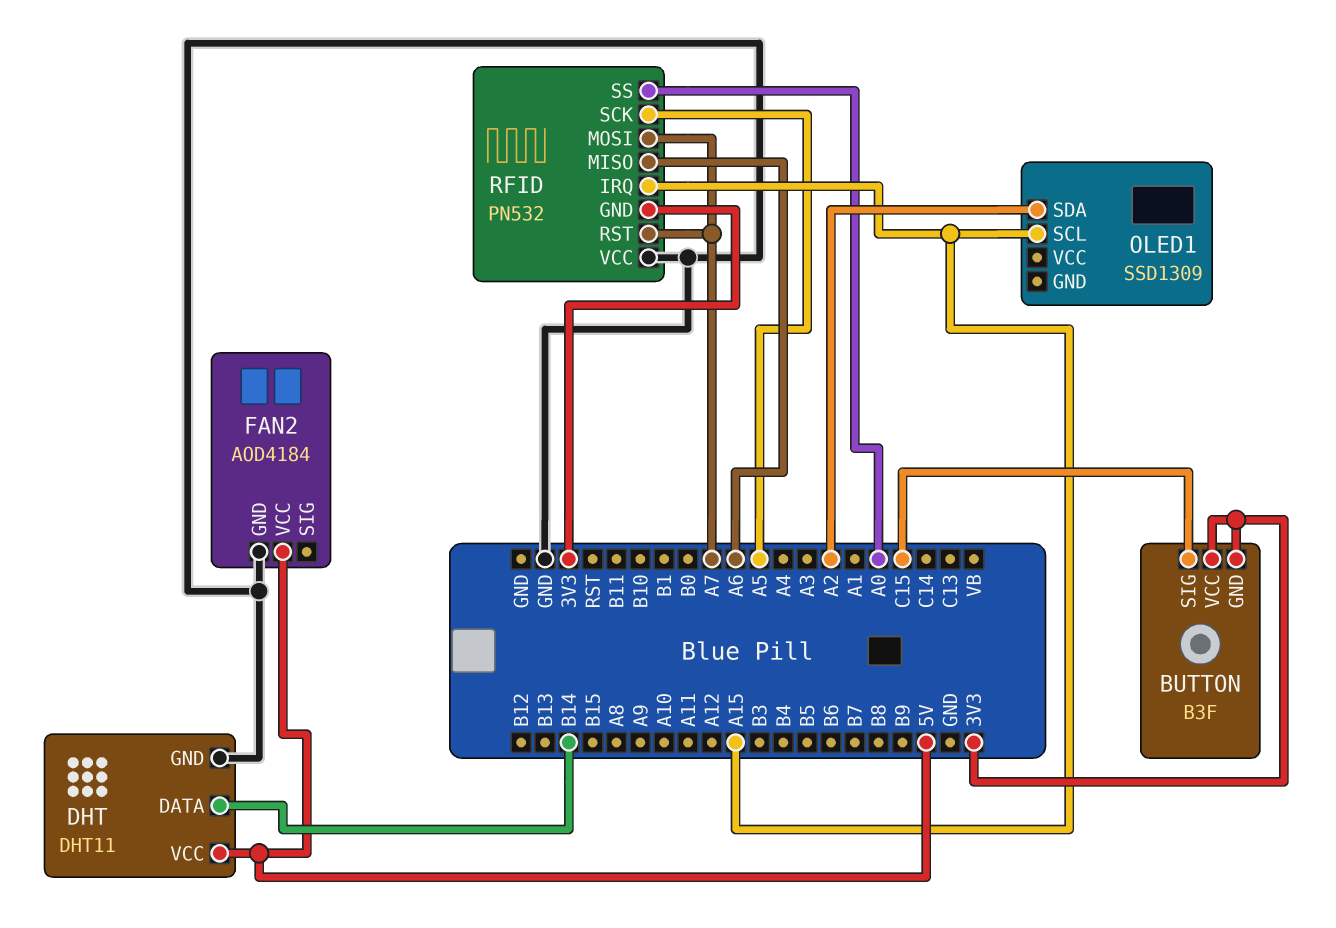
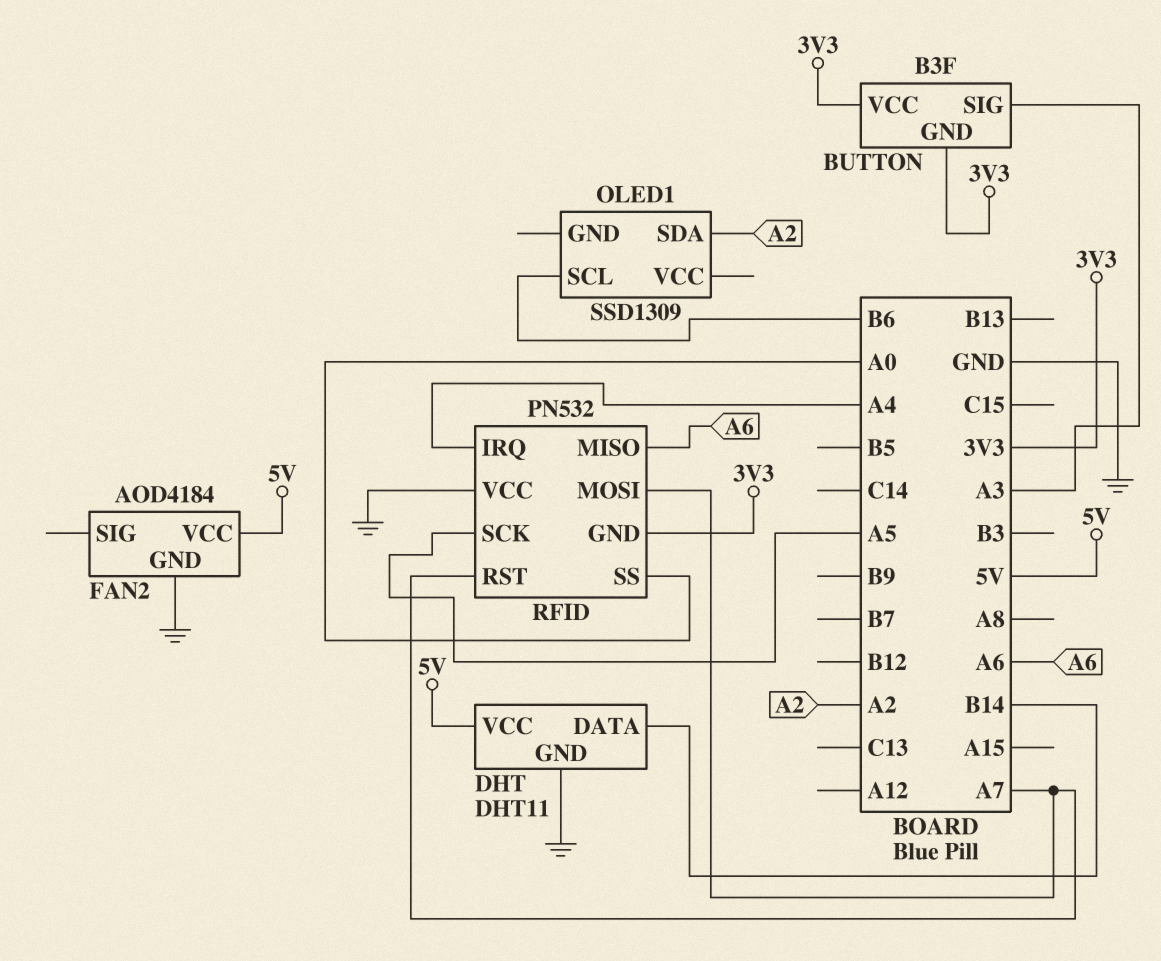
BUTTON pin SIG: C15 -> A3
OLED1 pin SCL: A15 -> B6
RFID pin IRQ: A15 -> A4

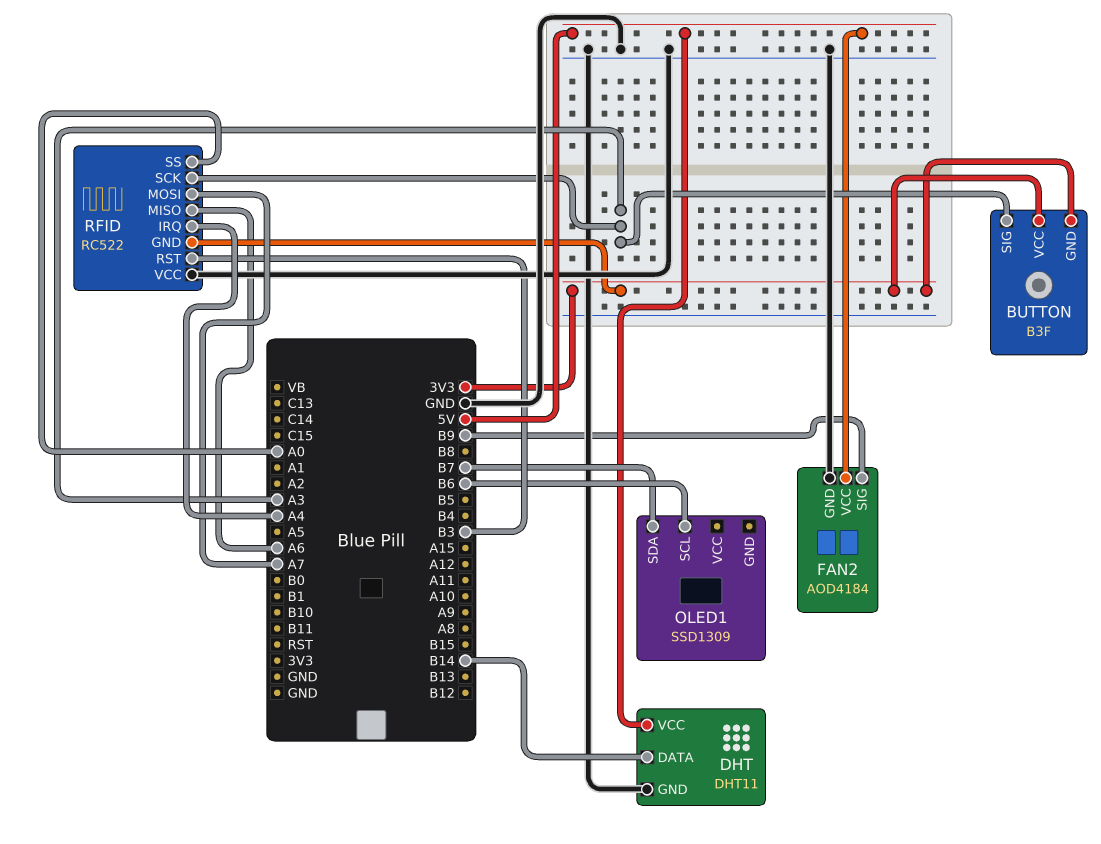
FAN2 pin SIG: none -> B9
OLED1 pin SDA: A2 -> B7
RFID: PN532 -> RC522
RFID pin RST: A7 -> B3
RFID pin SCK: A5 -> A3

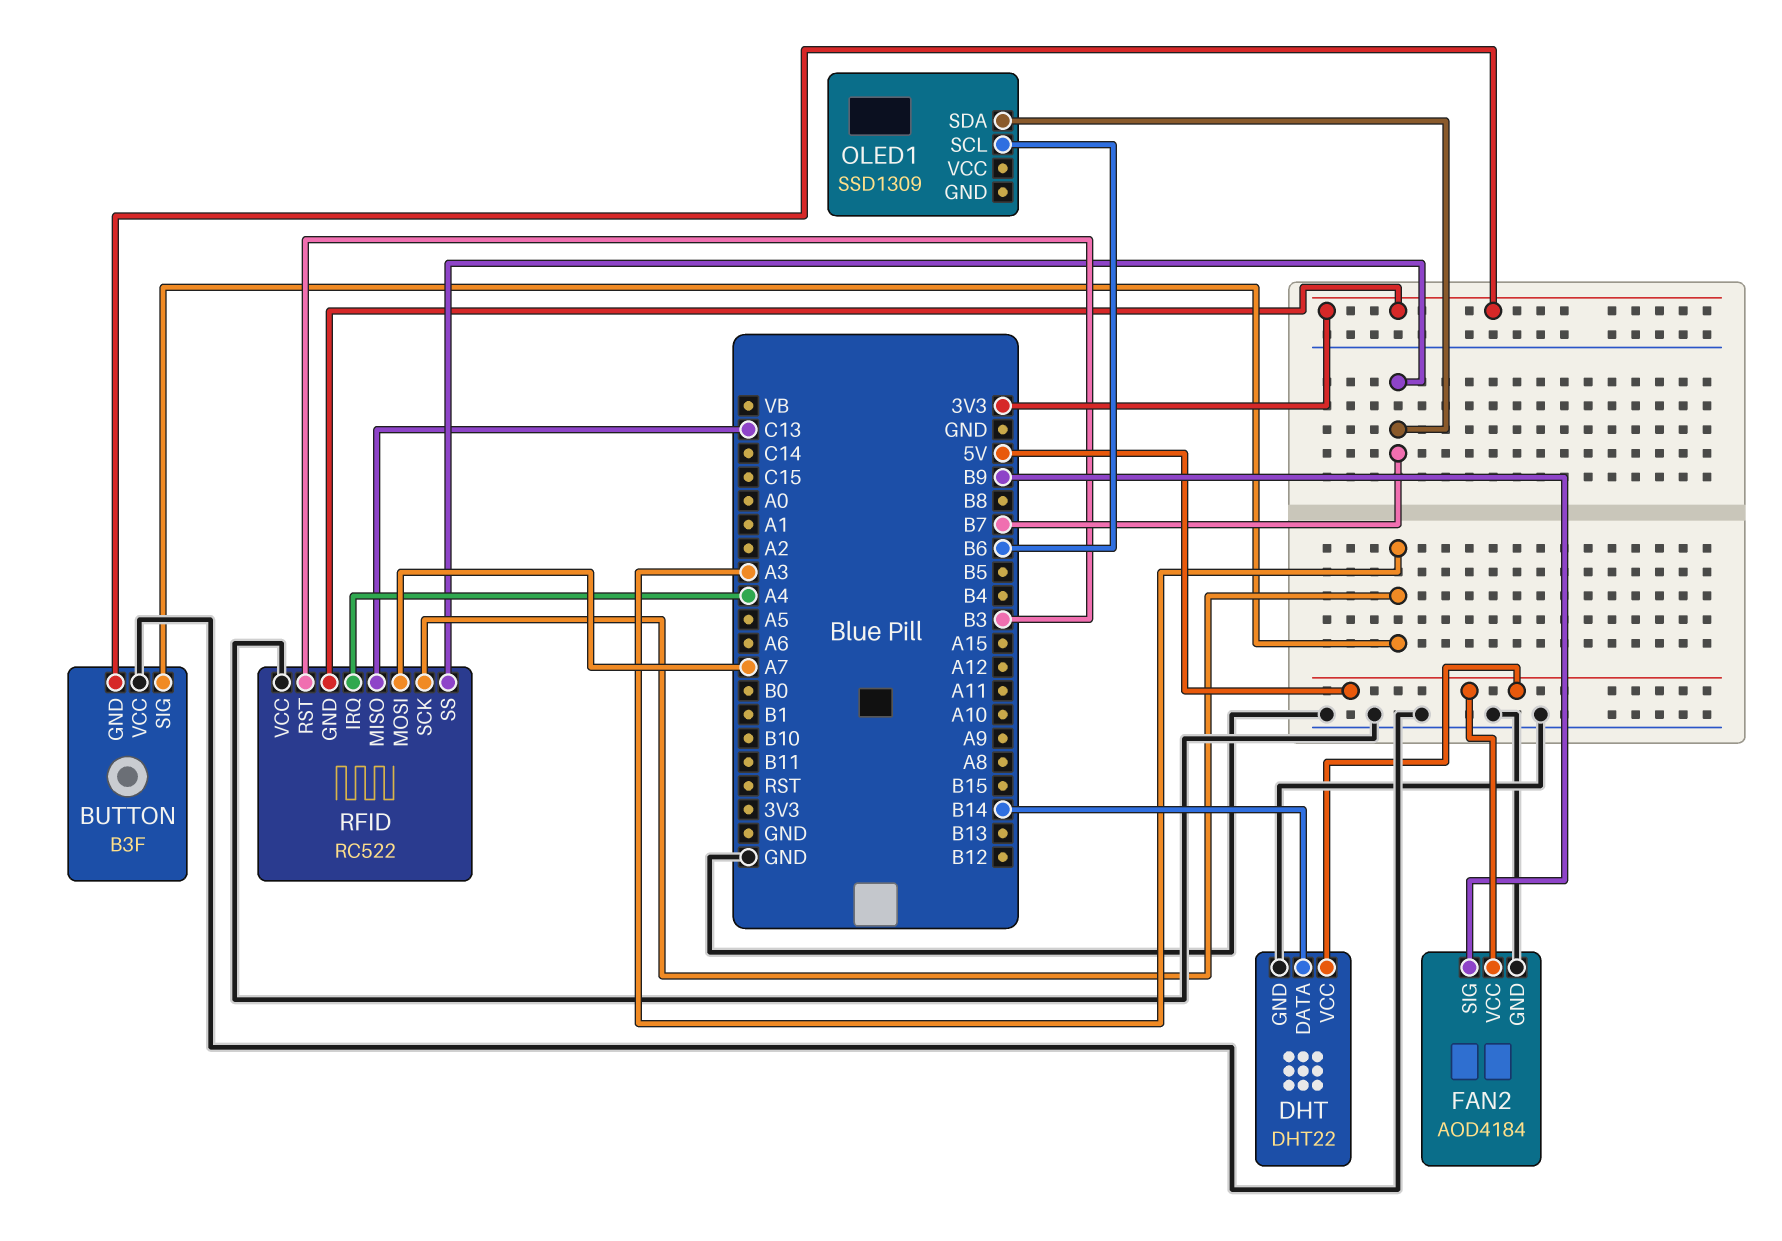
BUTTON pin VCC: 3V3 -> GND
DHT: DHT11 -> DHT22
RFID pin MISO: A6 -> C13
RFID pin SS: A0 -> B7

